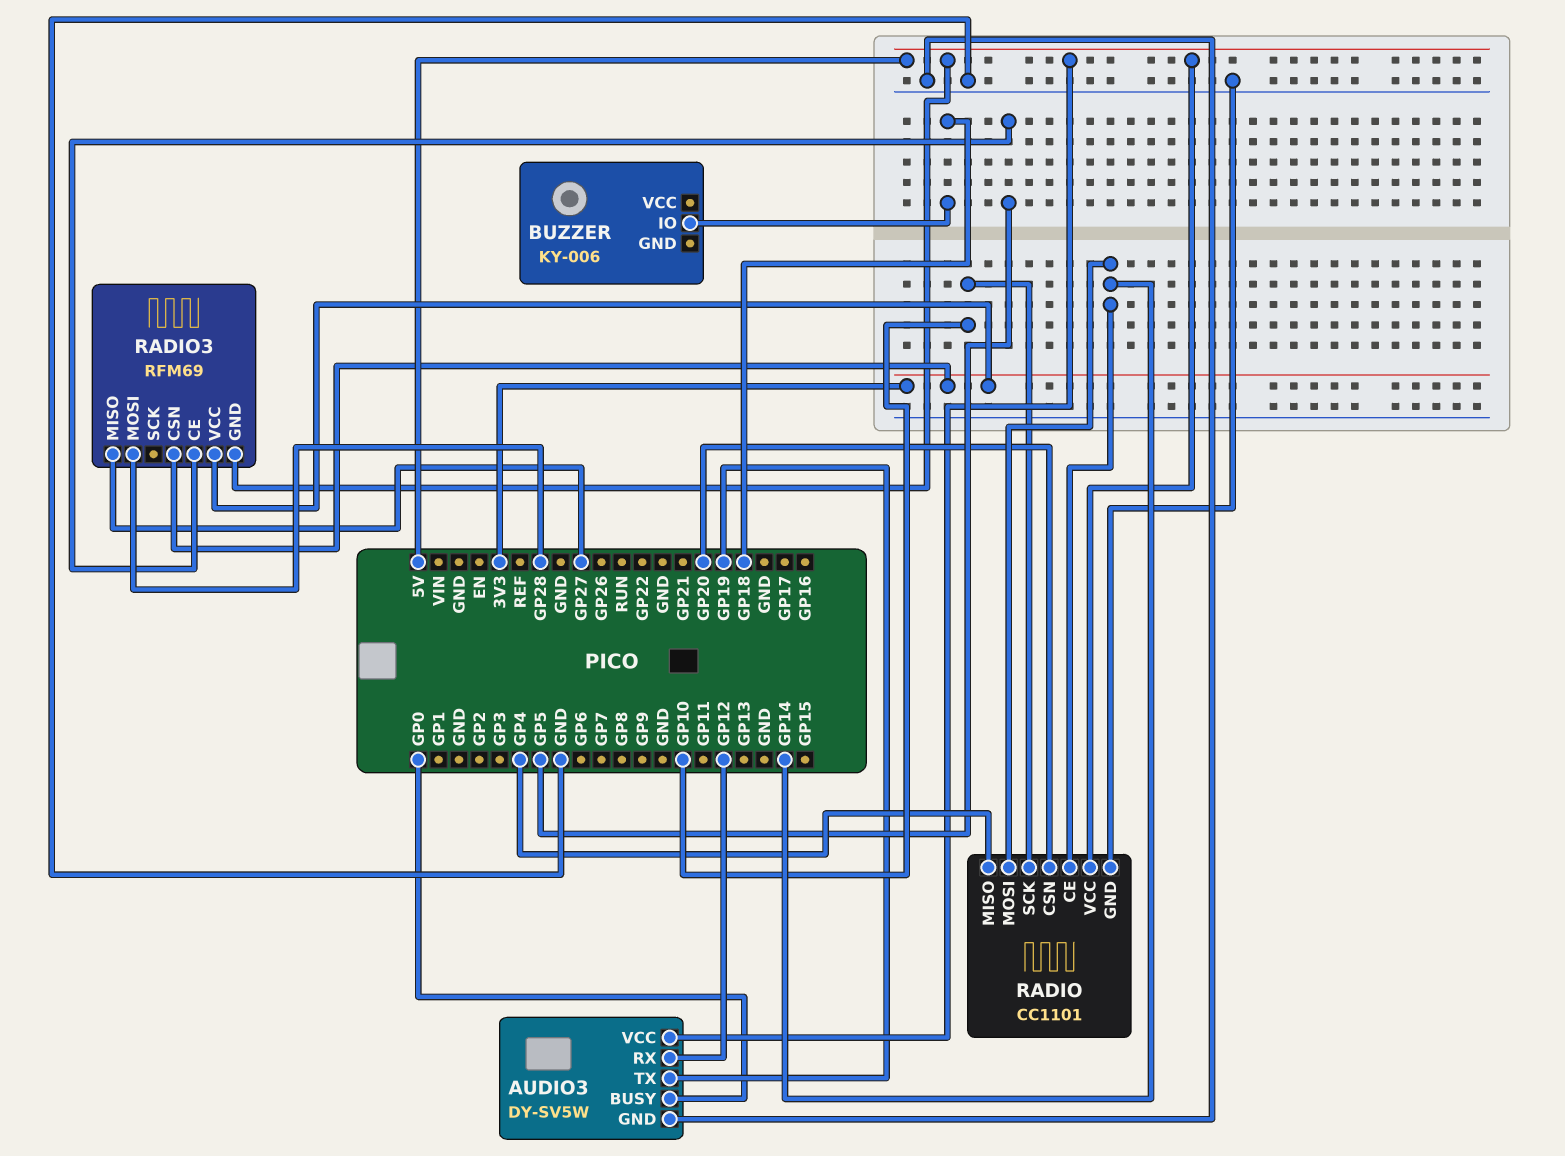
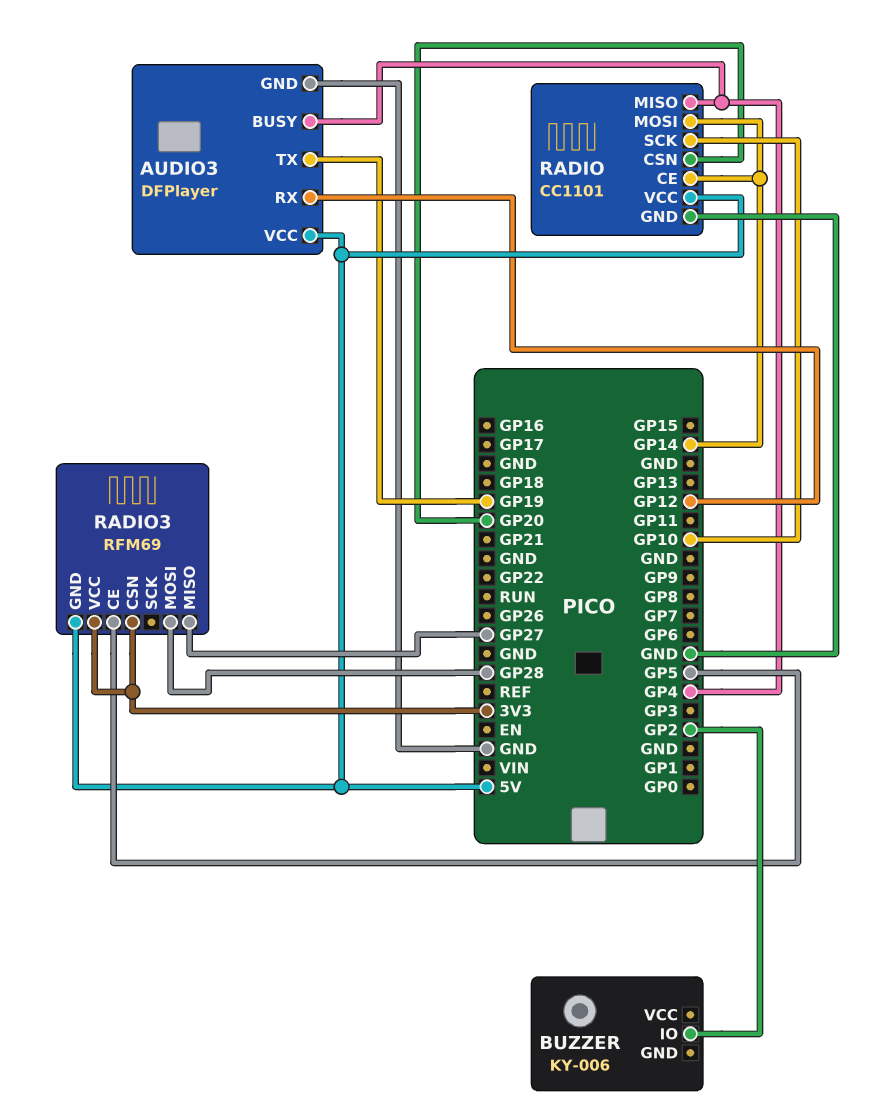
AUDIO3: DY-SV5W -> DFPlayer
AUDIO3 pin BUSY: GP0 -> GP4
BUZZER pin IO: GP18 -> GP2

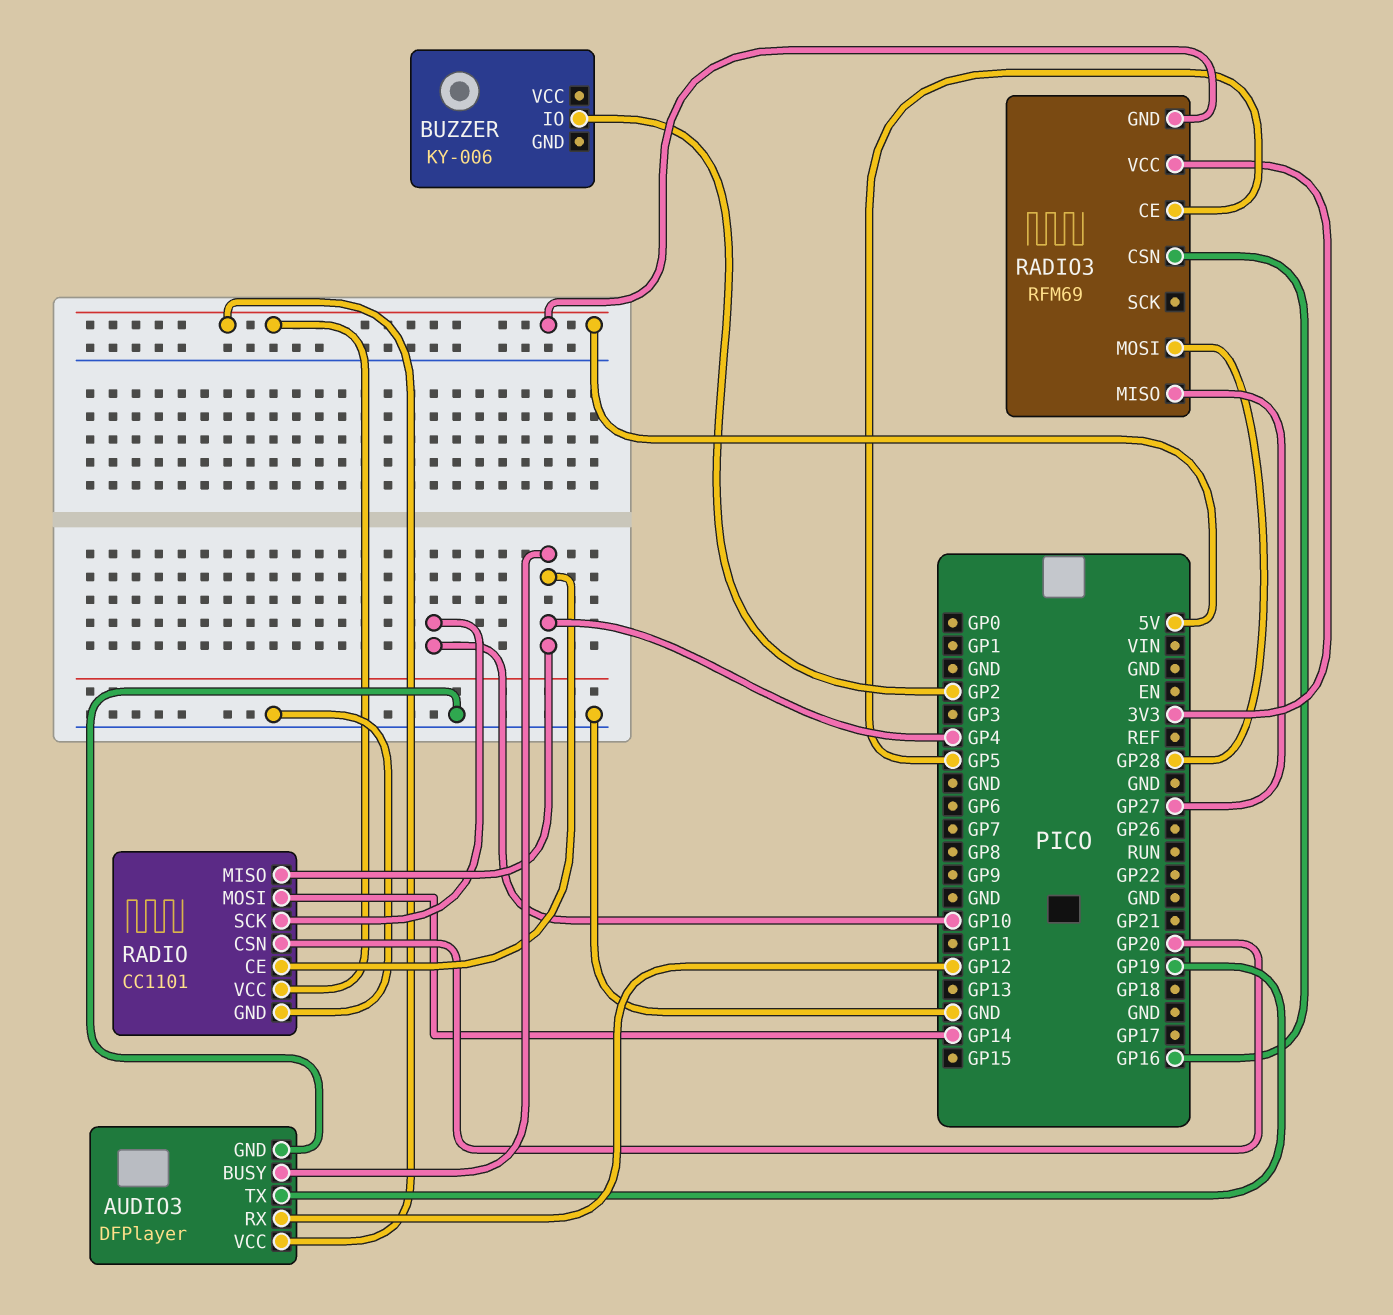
RADIO pin CE: GP14 -> GP4
RADIO3 pin CSN: 3V3 -> GP16

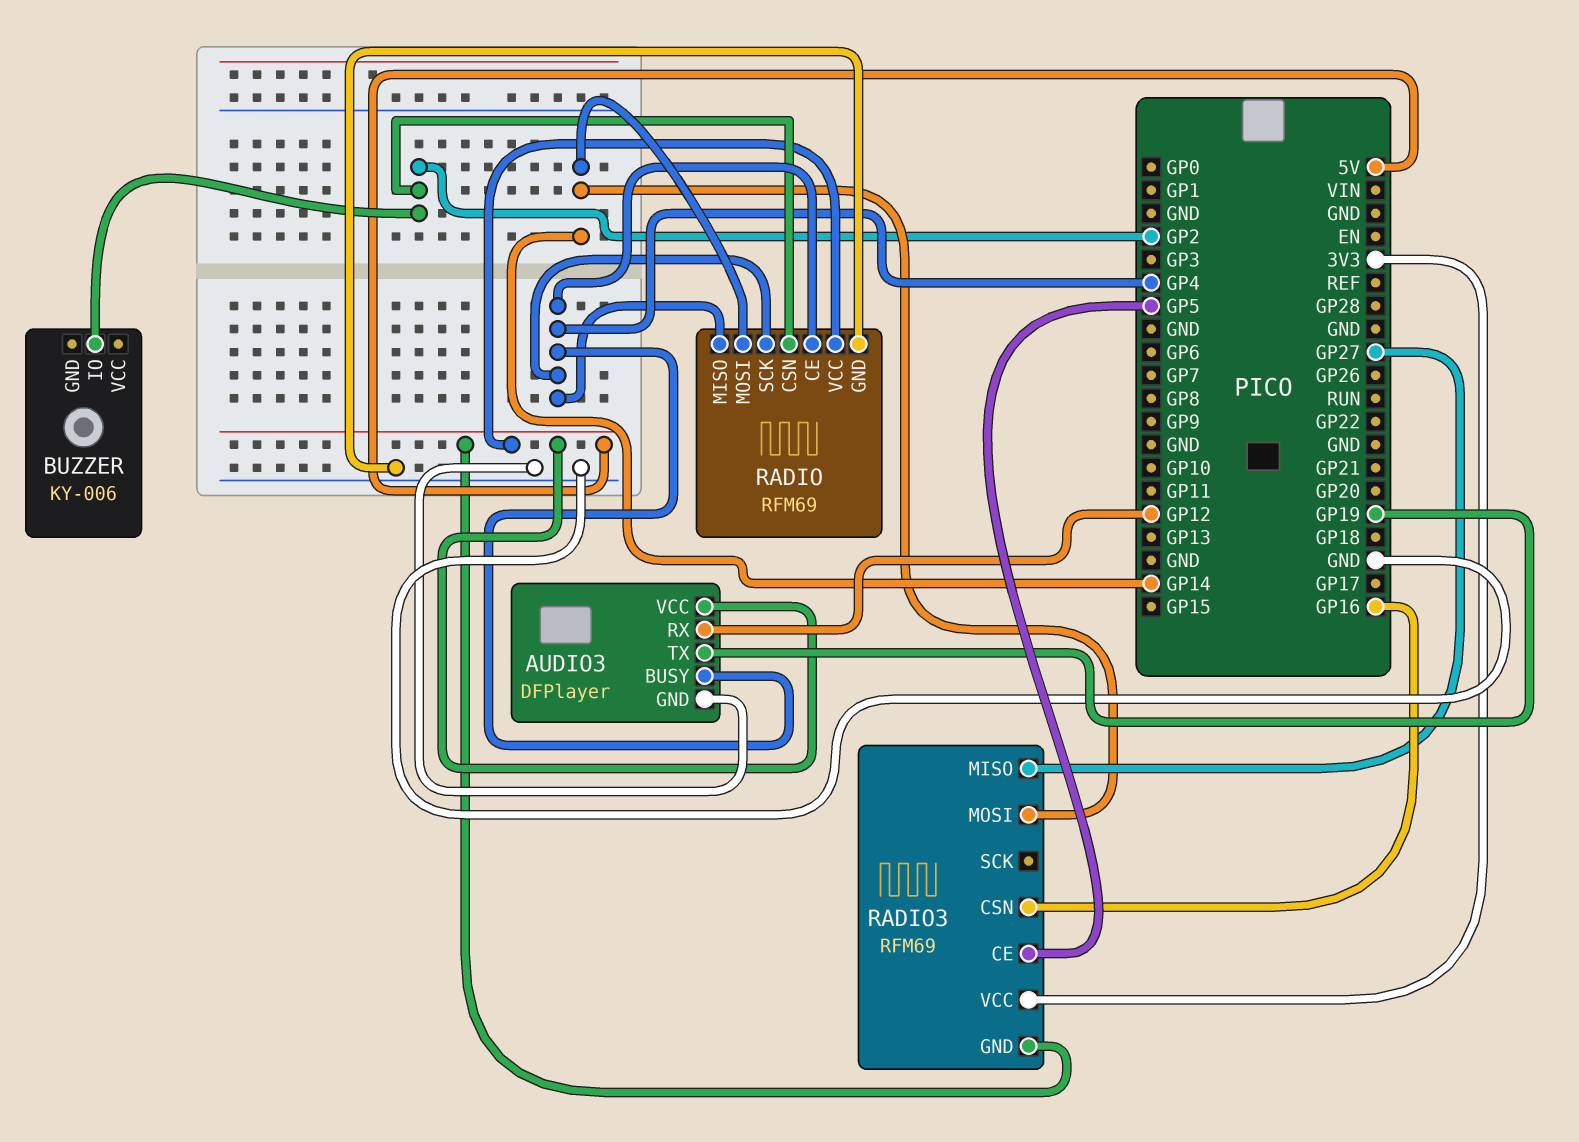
RADIO: CC1101 -> RFM69
RADIO pin CSN: GP20 -> GP2
RADIO pin SCK: GP10 -> GP4
RADIO3 pin MOSI: GP28 -> GP14

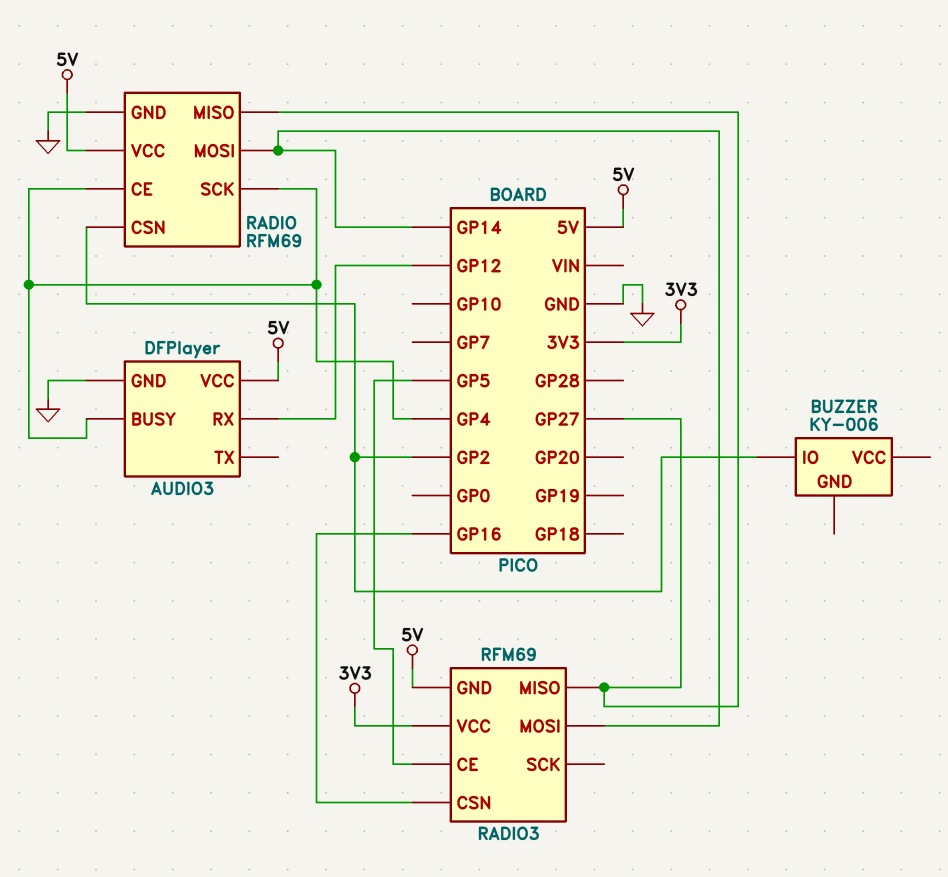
AUDIO3 pin TX: GP19 -> none
RADIO pin MISO: GP4 -> GP27

